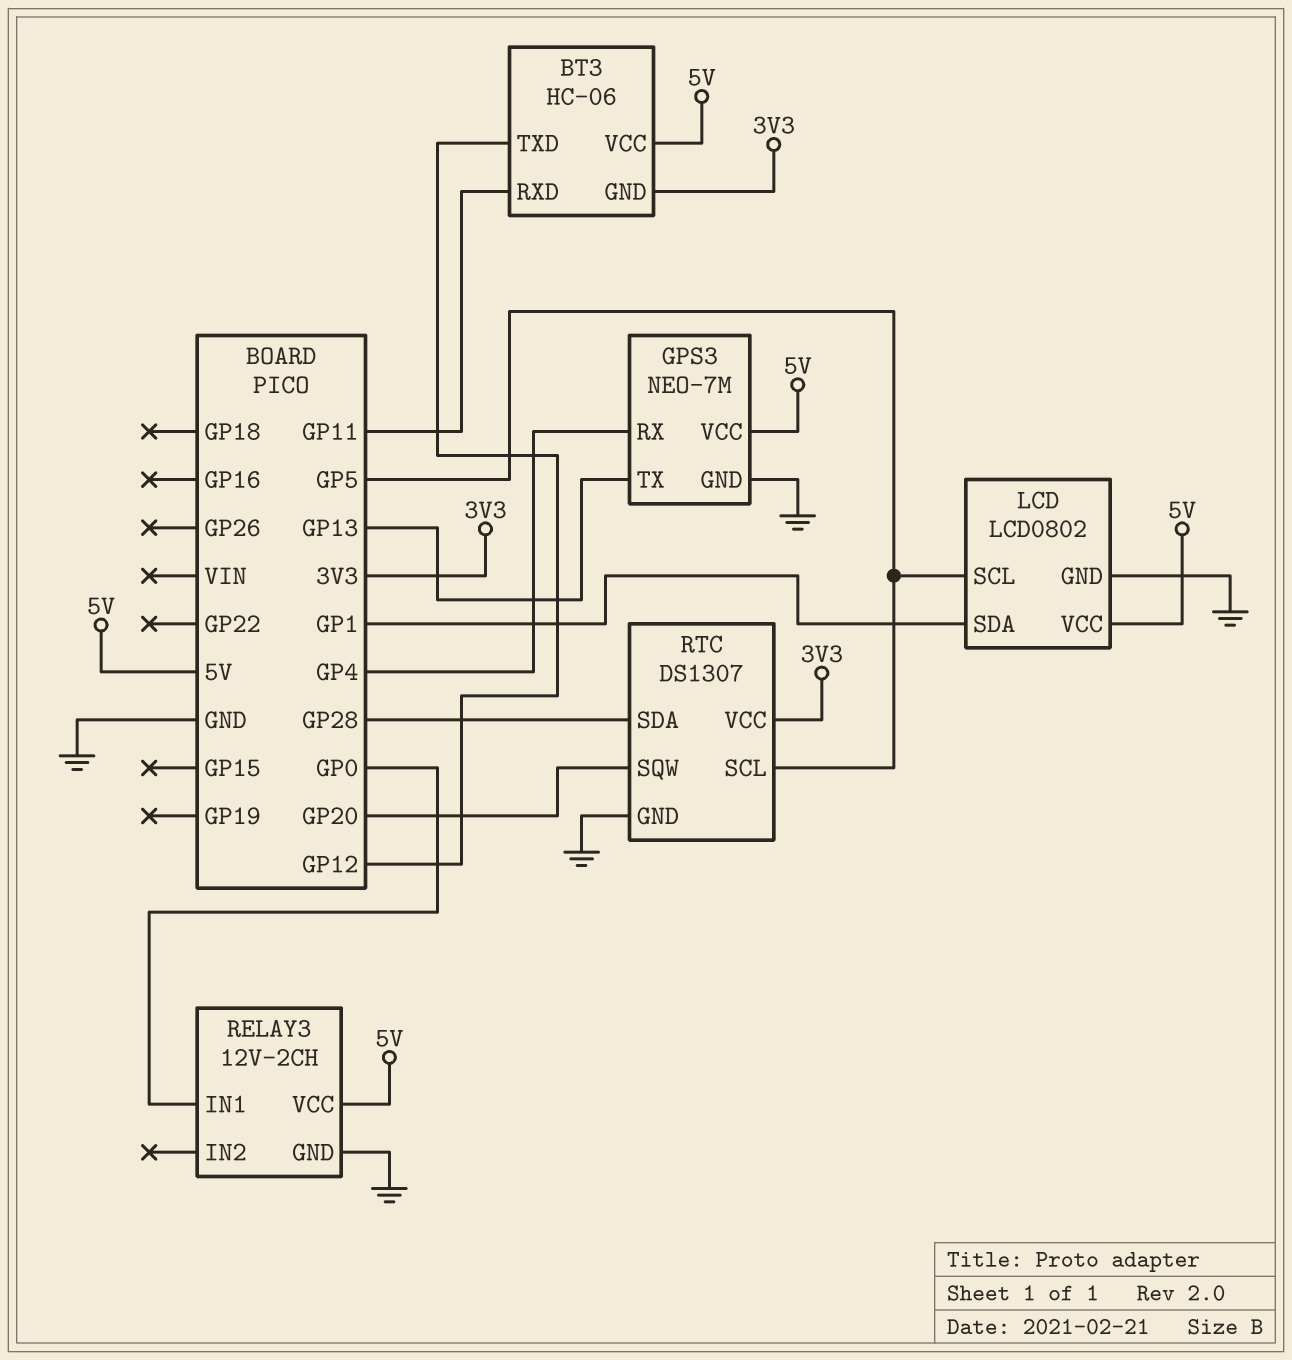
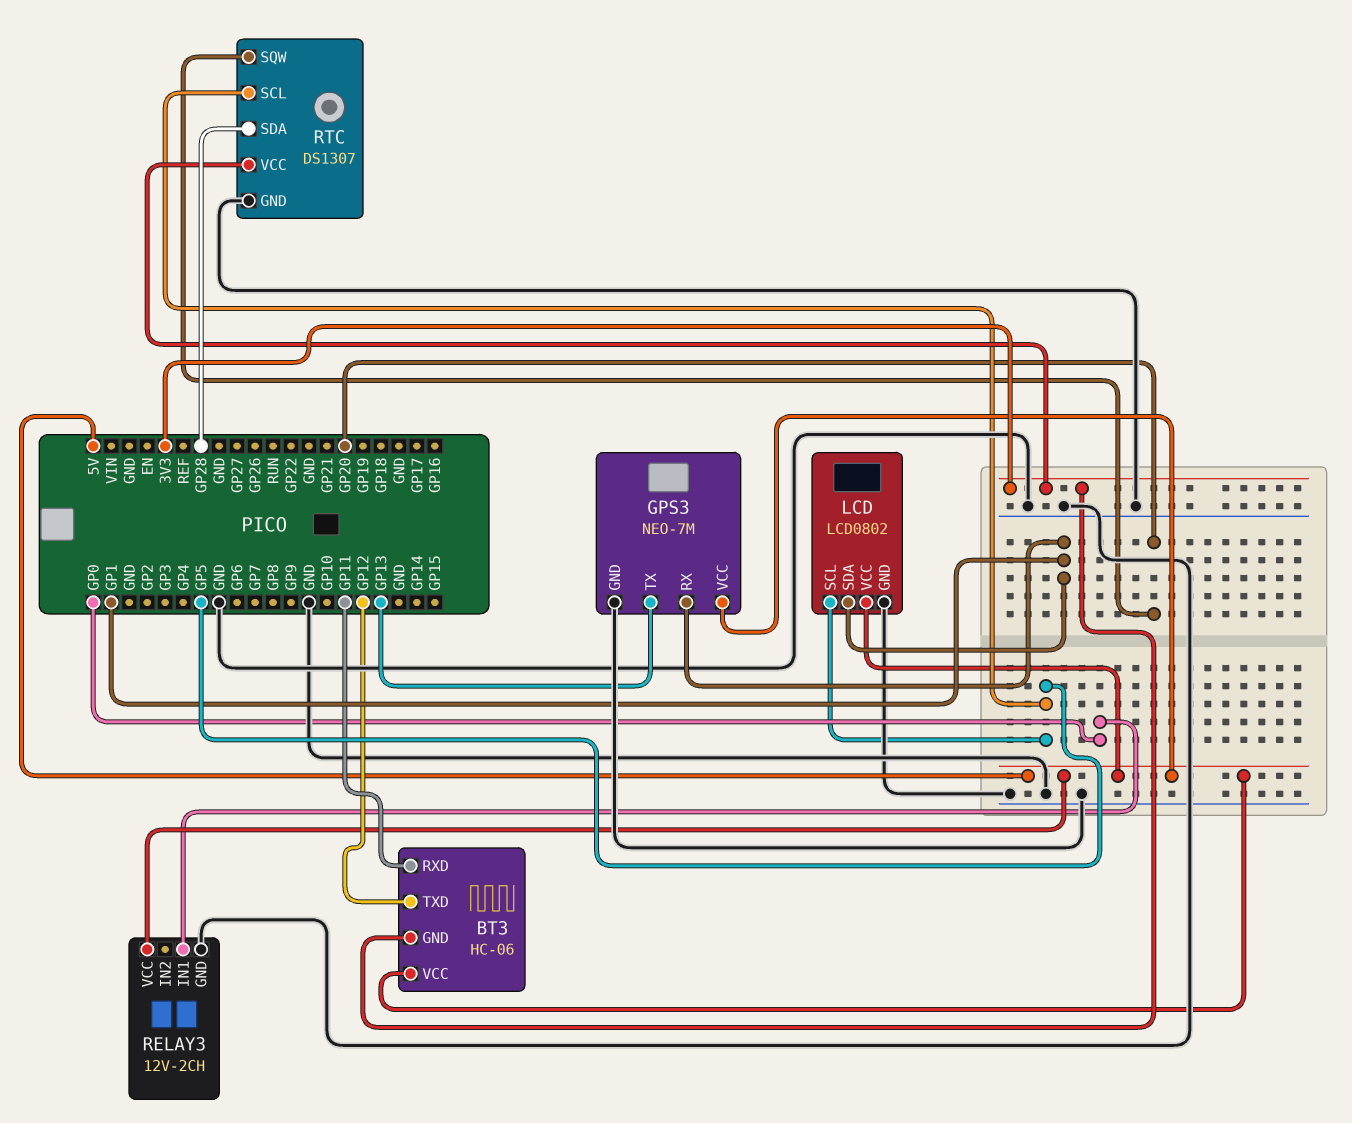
GPS3 pin RX: GP4 -> GP1

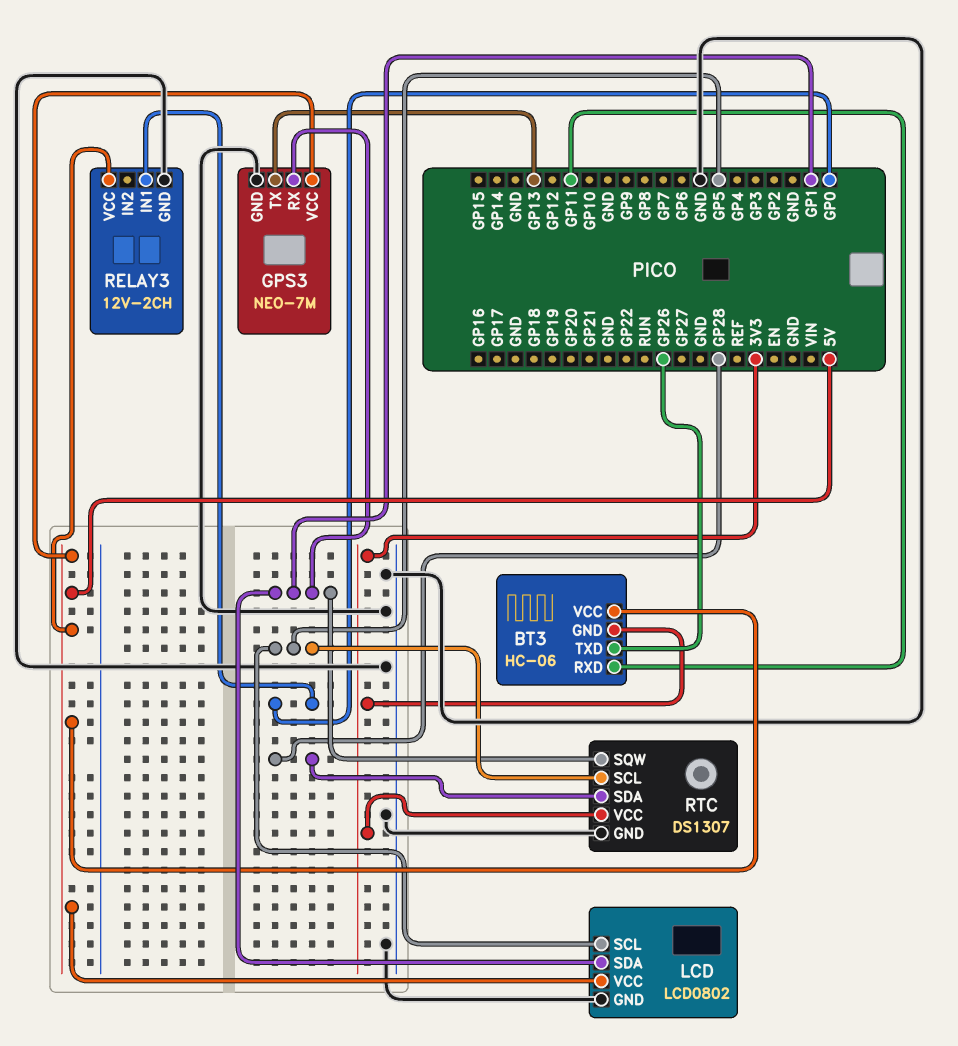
BT3 pin TXD: GP12 -> GP26
RTC pin SQW: GP20 -> GP1

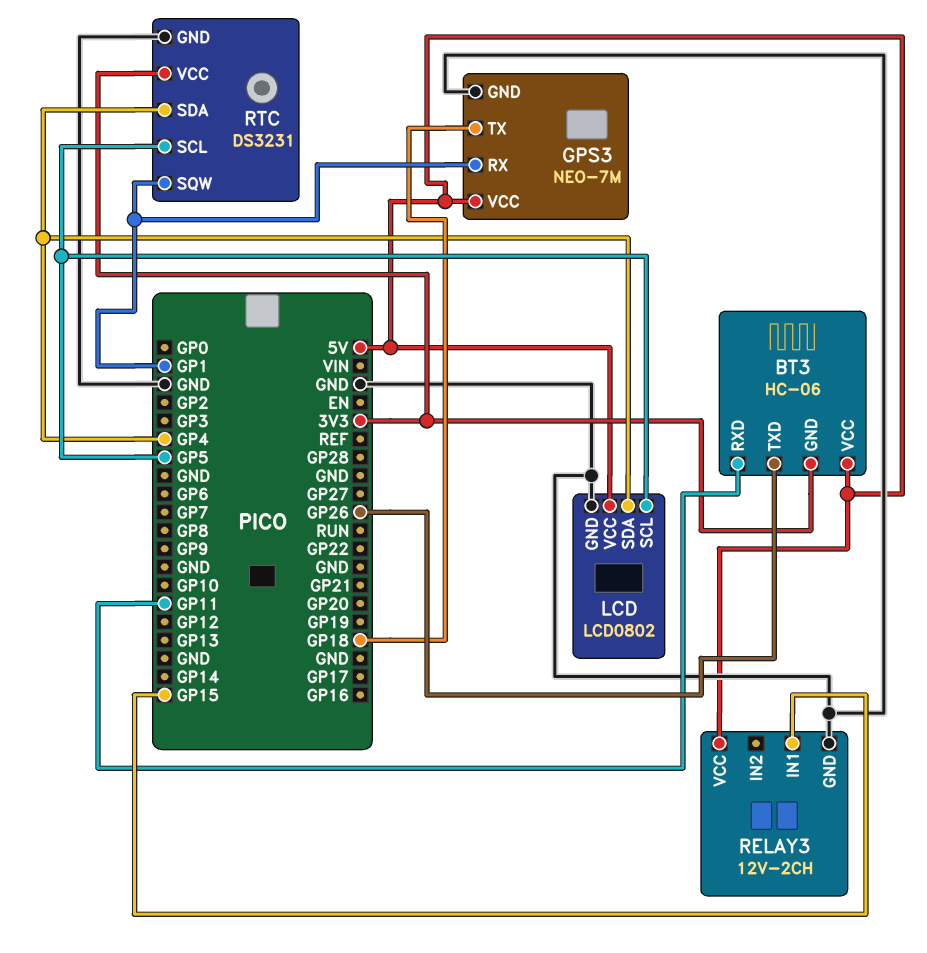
GPS3 pin TX: GP13 -> GP18
LCD pin SDA: GP1 -> GP4
RELAY3 pin IN1: GP0 -> GP15
RTC: DS1307 -> DS3231
RTC pin SDA: GP28 -> GP4

